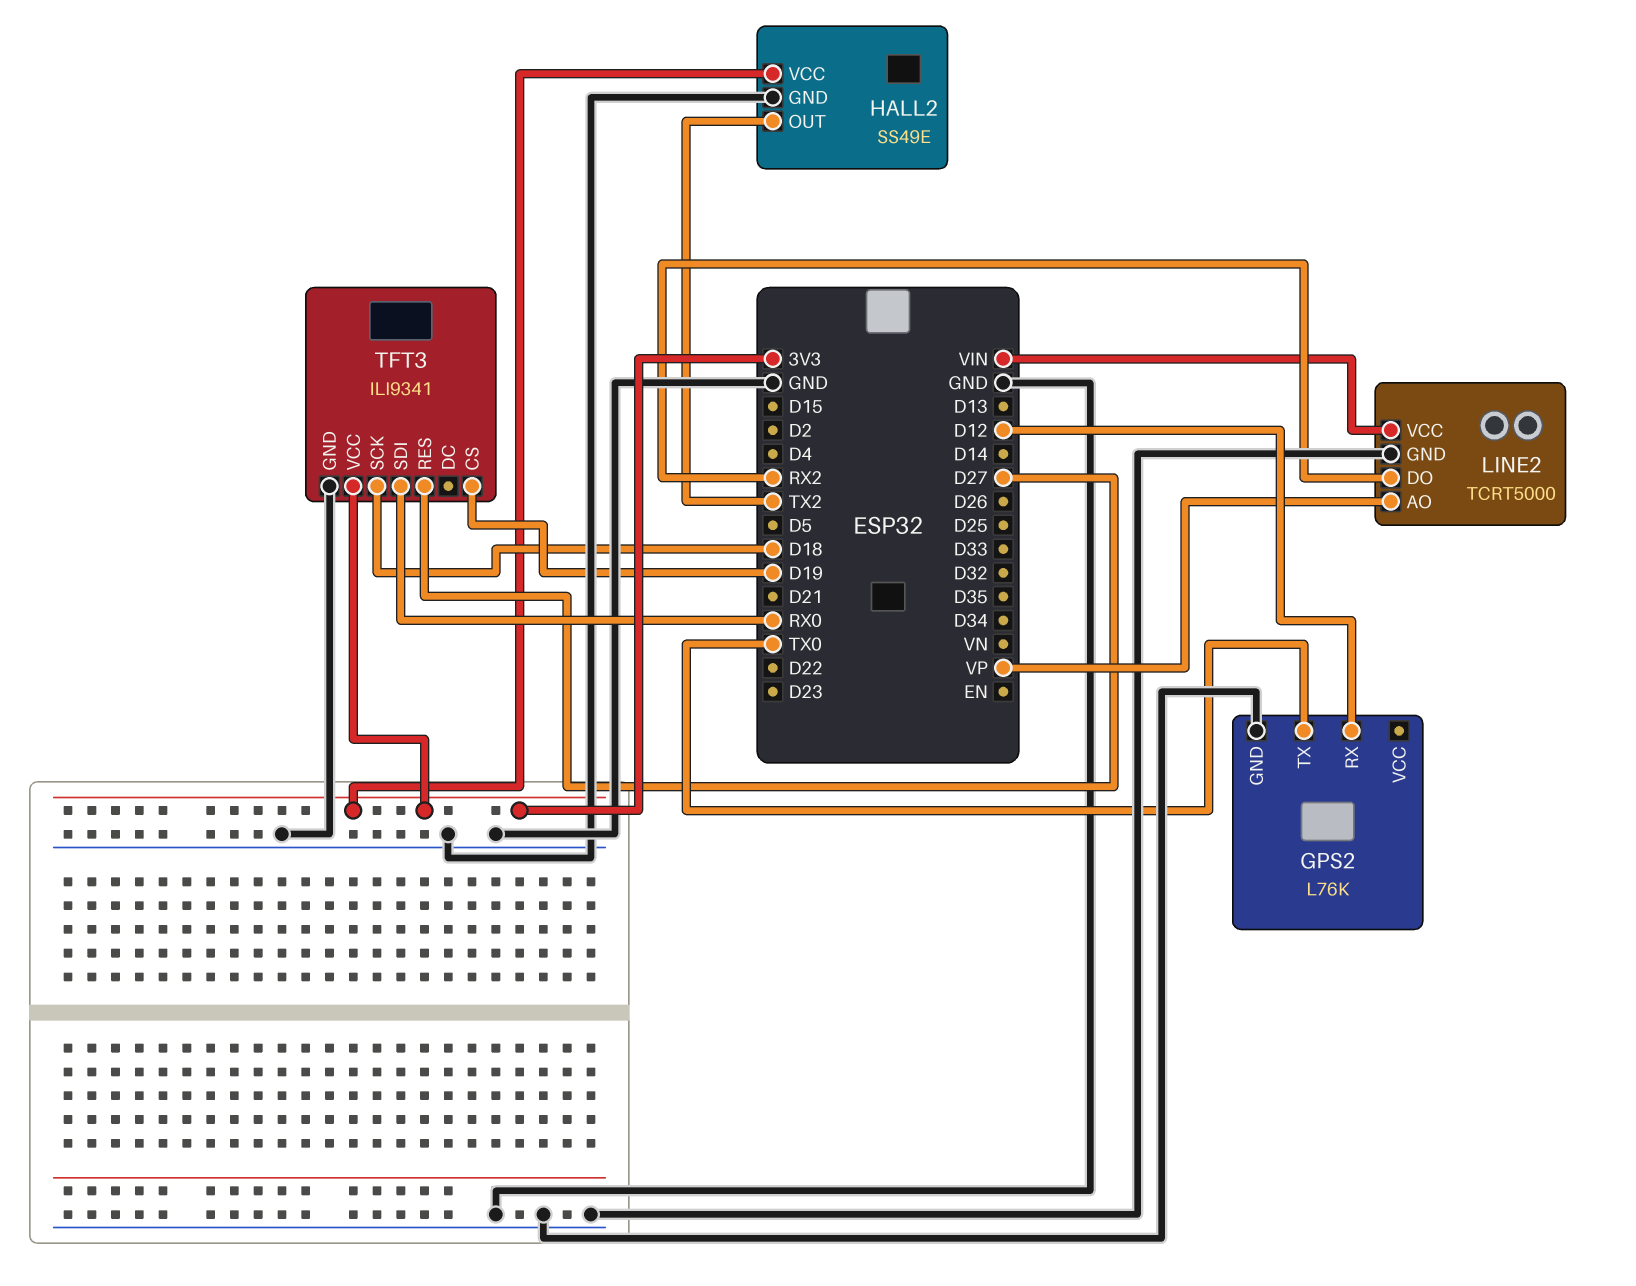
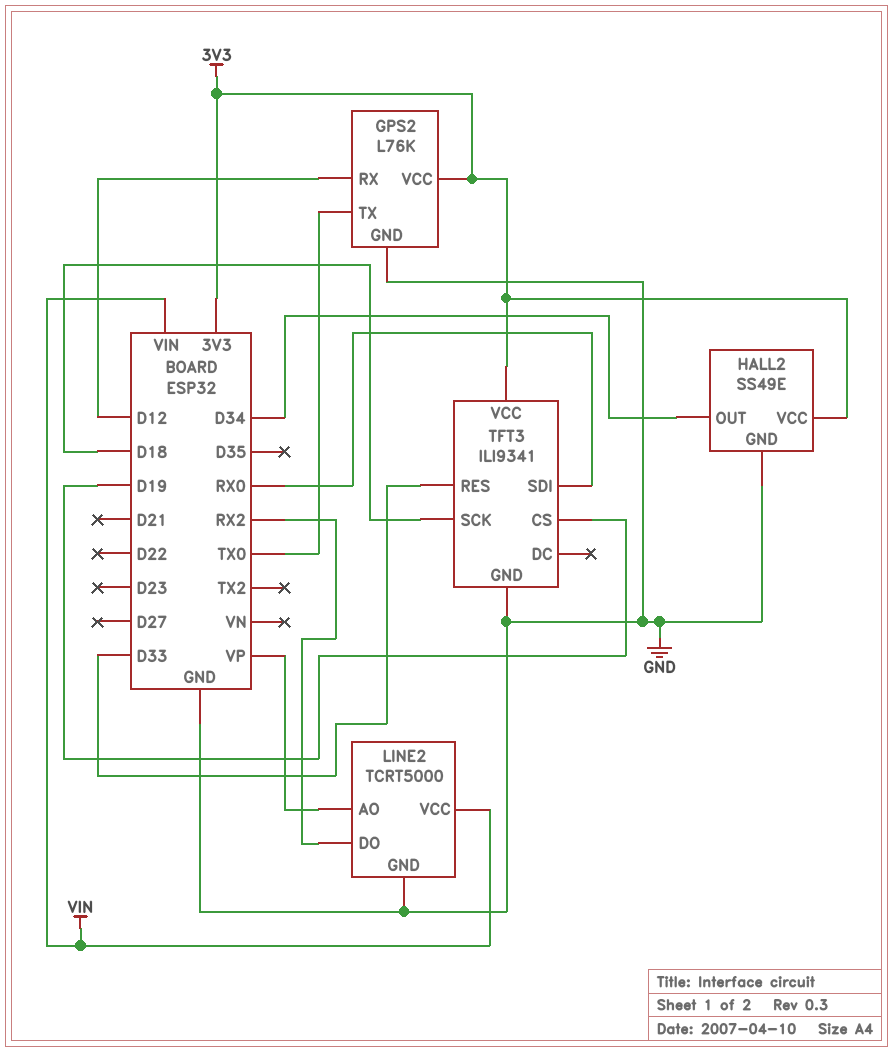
GPS2 pin VCC: none -> 3V3
HALL2 pin OUT: TX2 -> D34
TFT3 pin RES: D27 -> D33

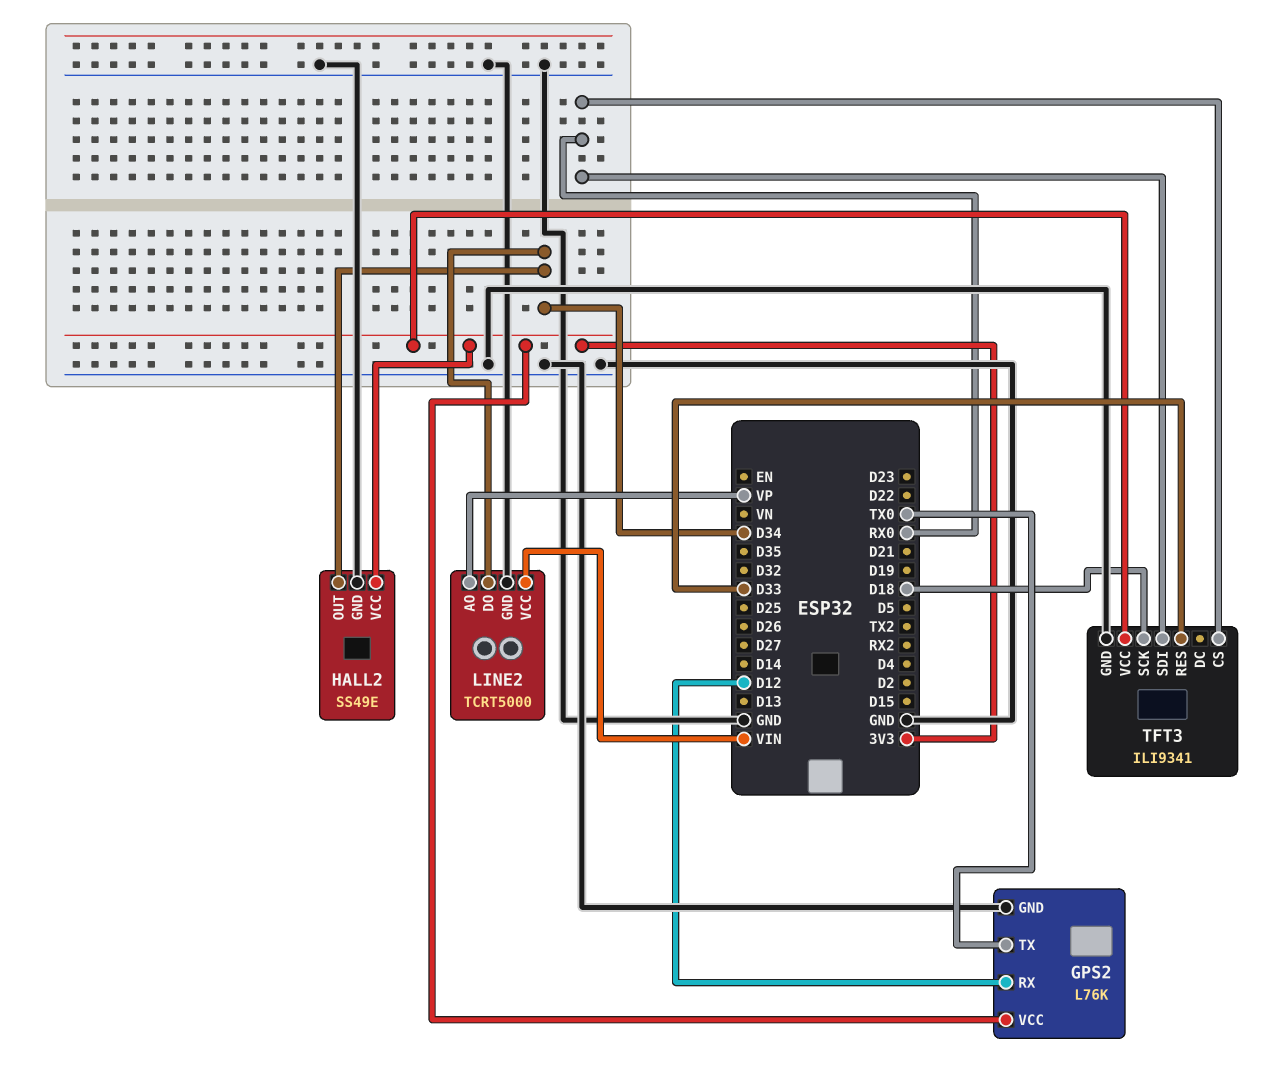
LINE2 pin DO: RX2 -> D34
TFT3 pin CS: D19 -> RX0

